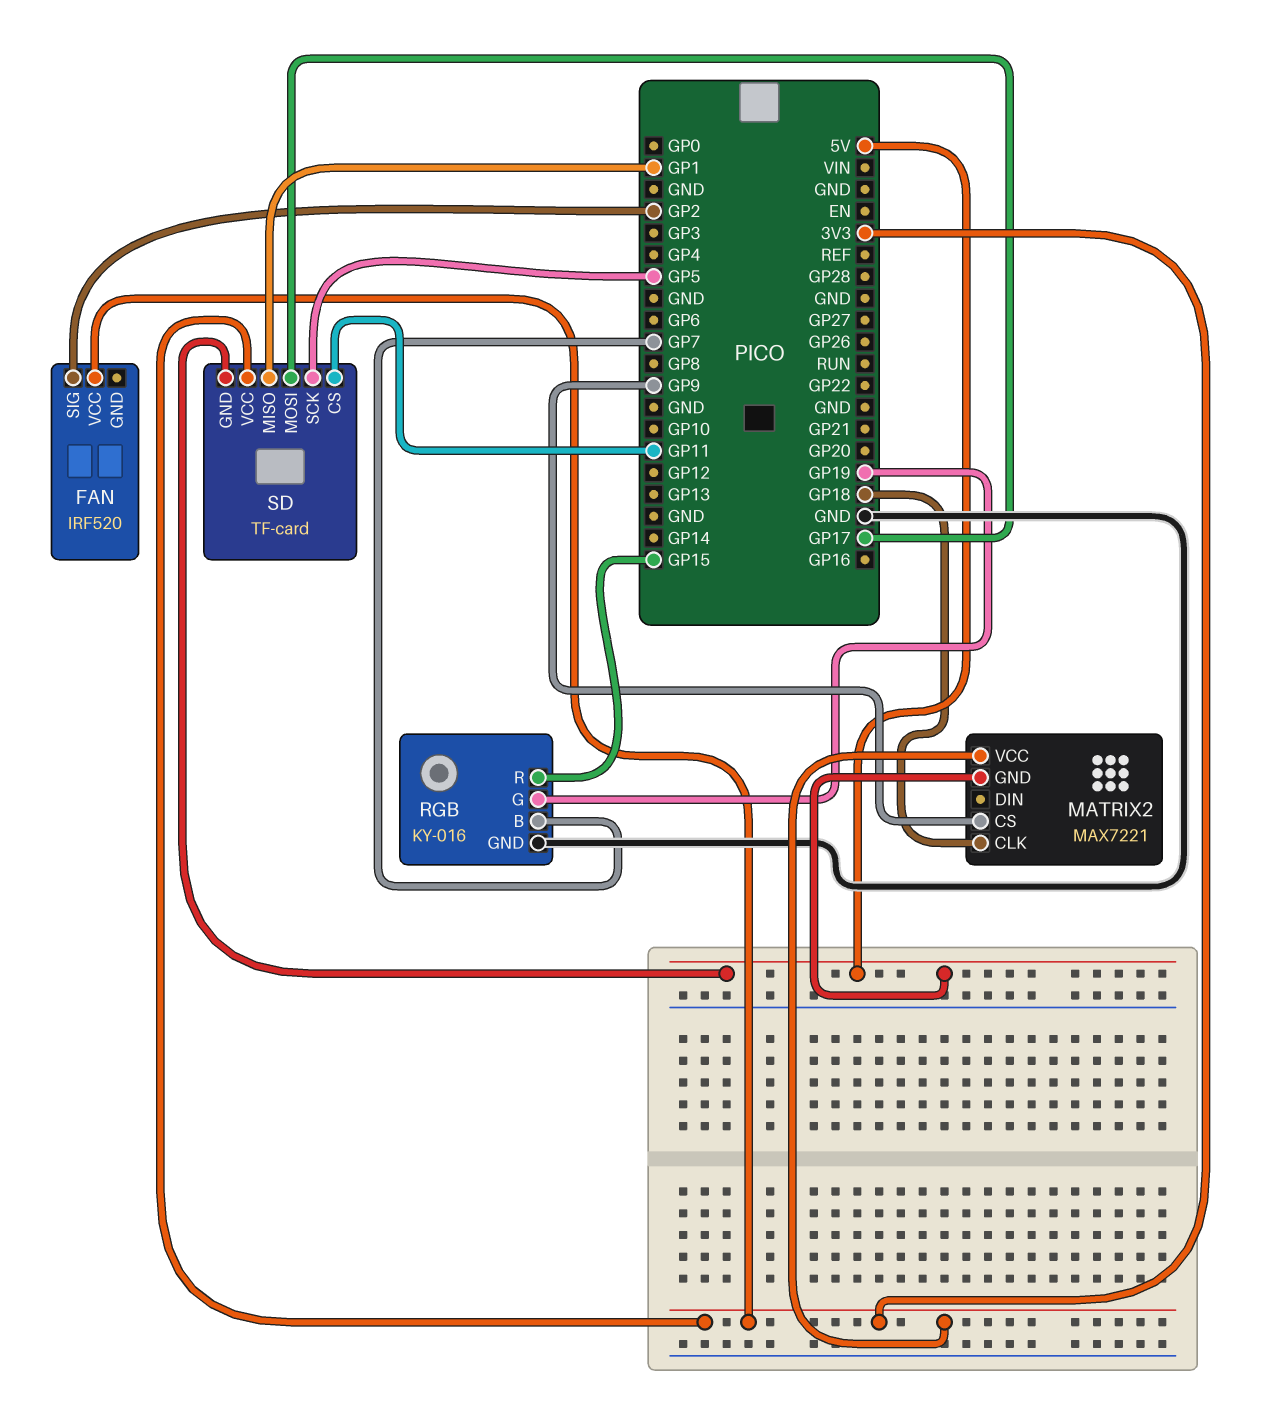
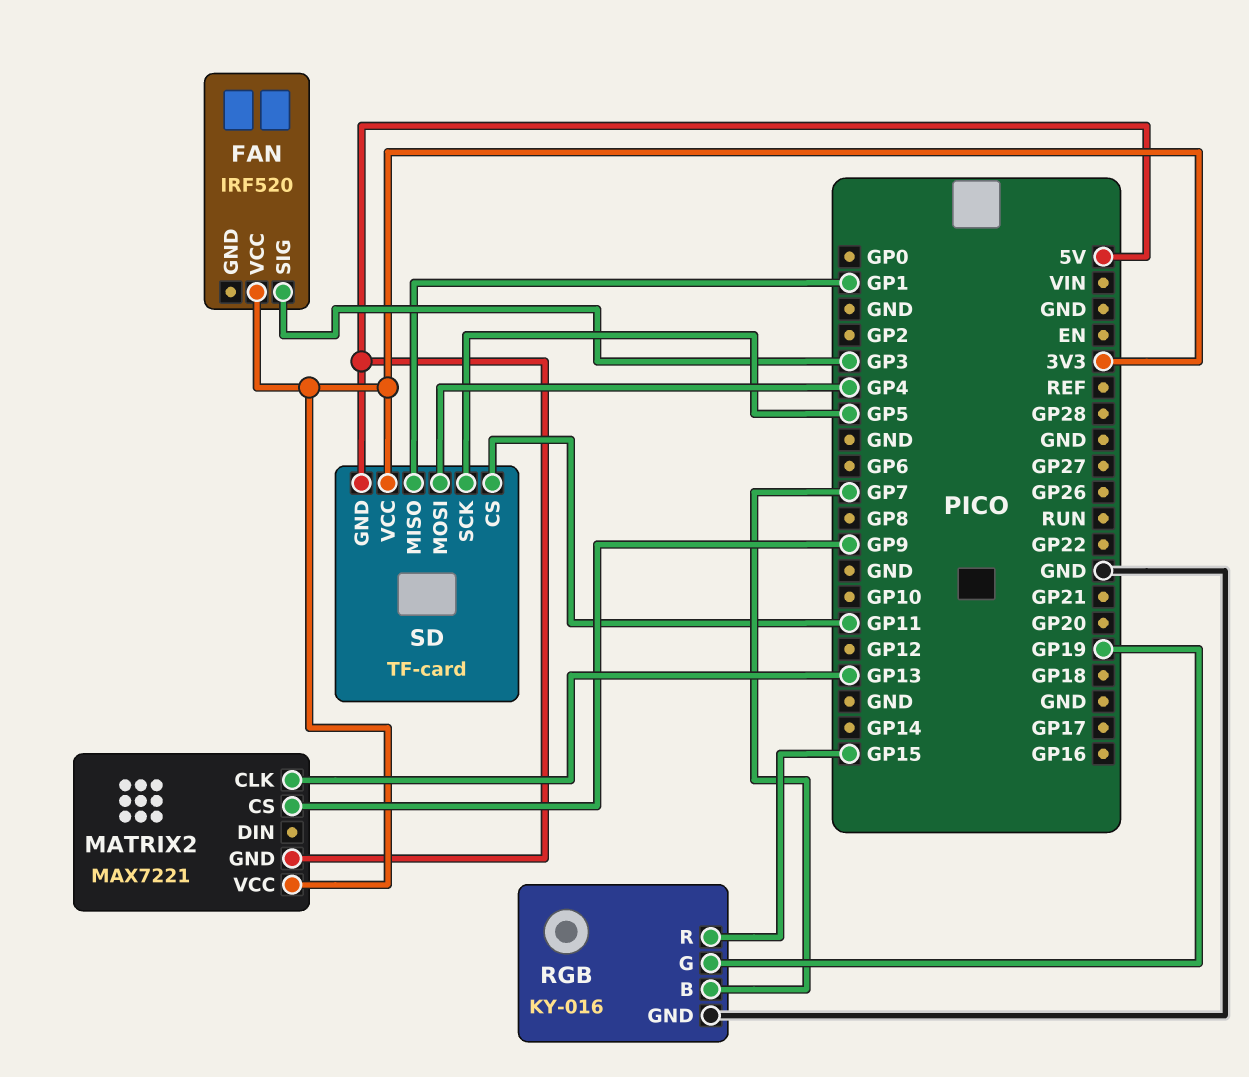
FAN pin SIG: GP2 -> GP3
MATRIX2 pin CLK: GP18 -> GP13
SD pin MOSI: GP17 -> GP4

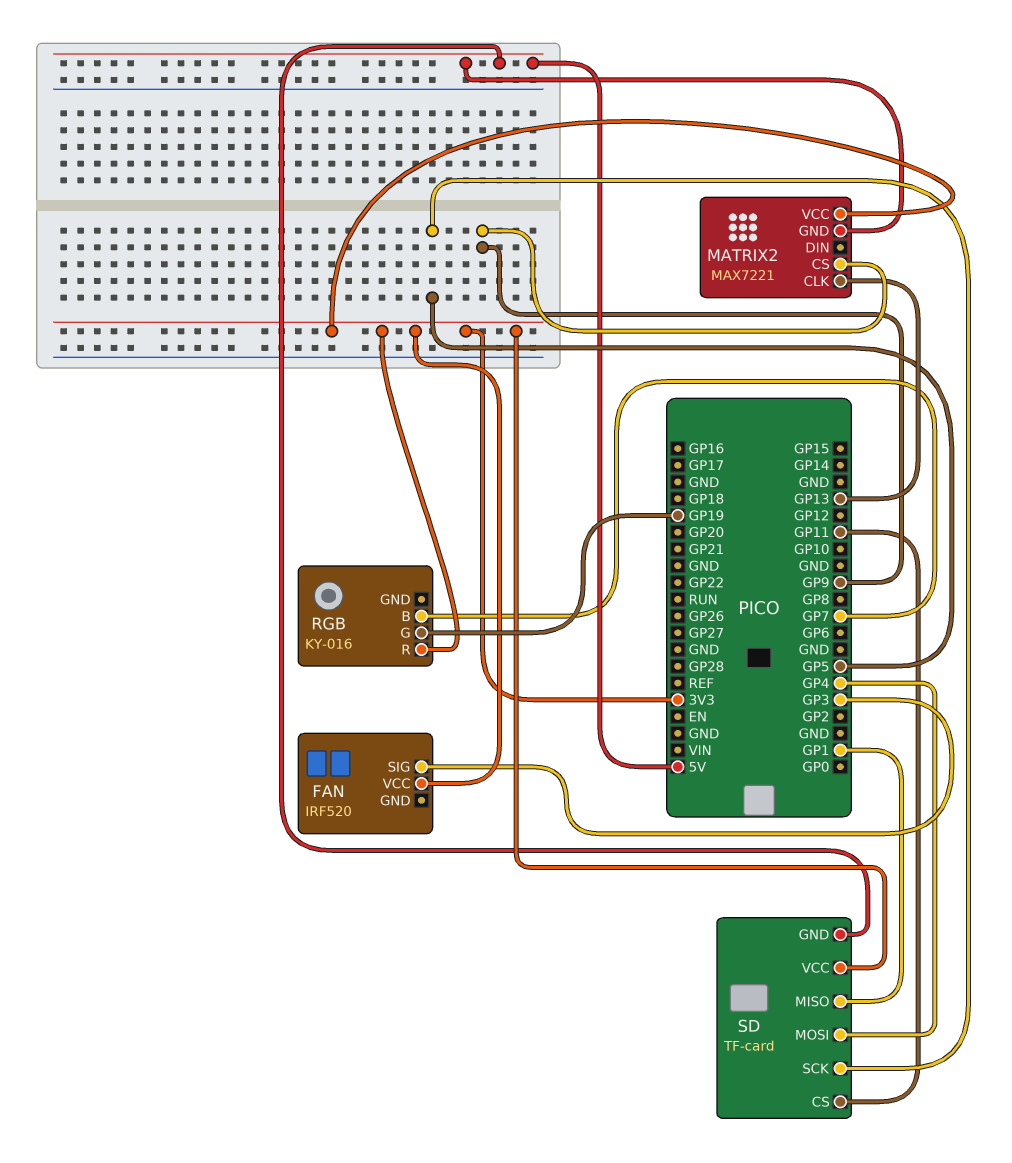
RGB pin GND: GND -> none
RGB pin R: GP15 -> 3V3

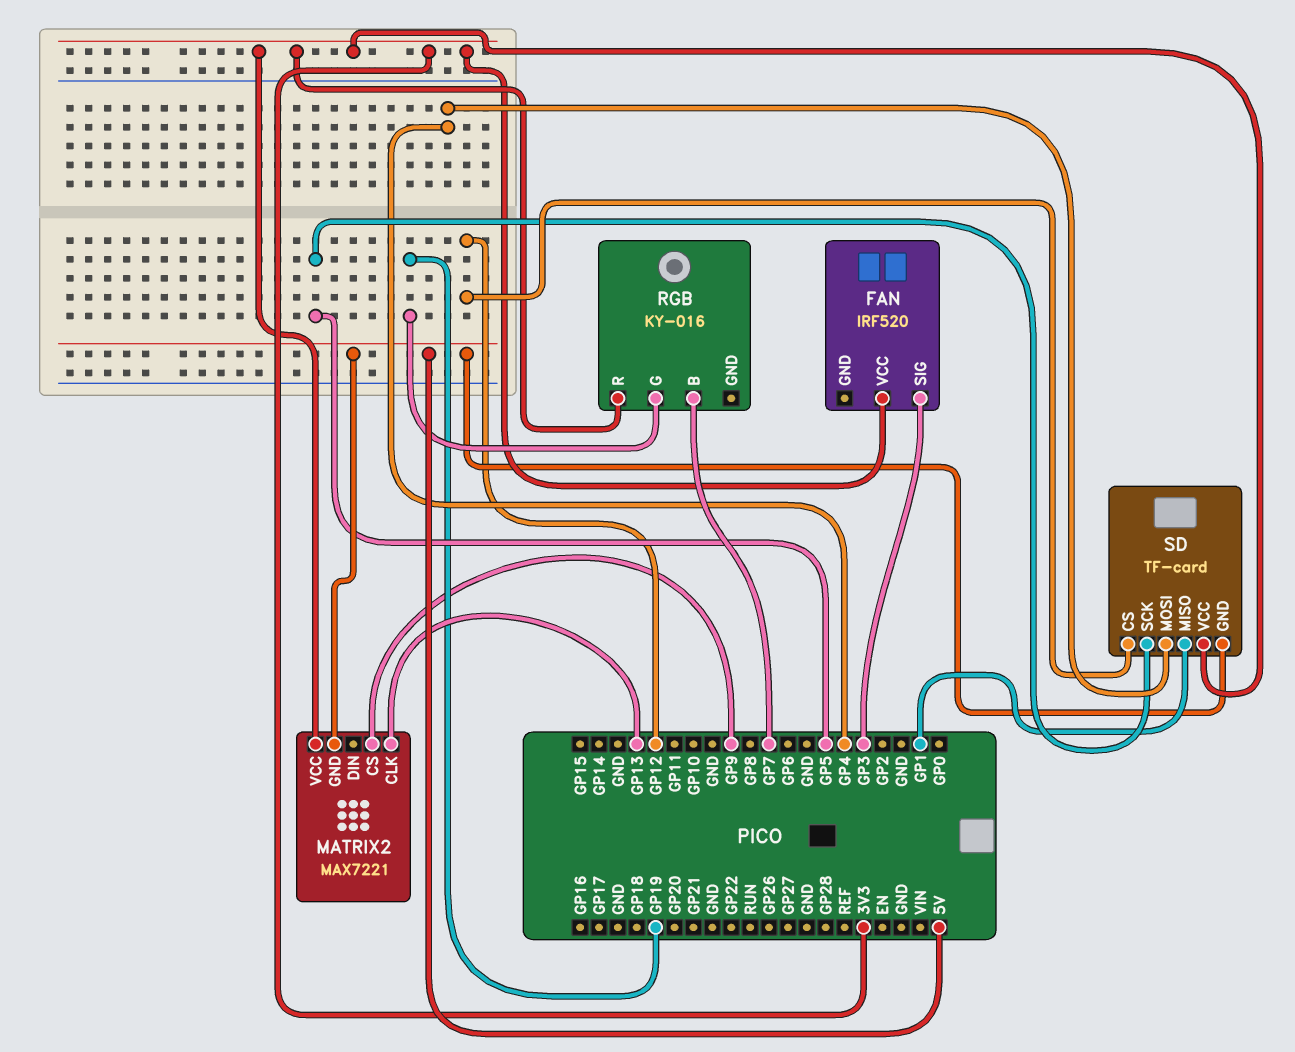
SD pin CS: GP11 -> GP12

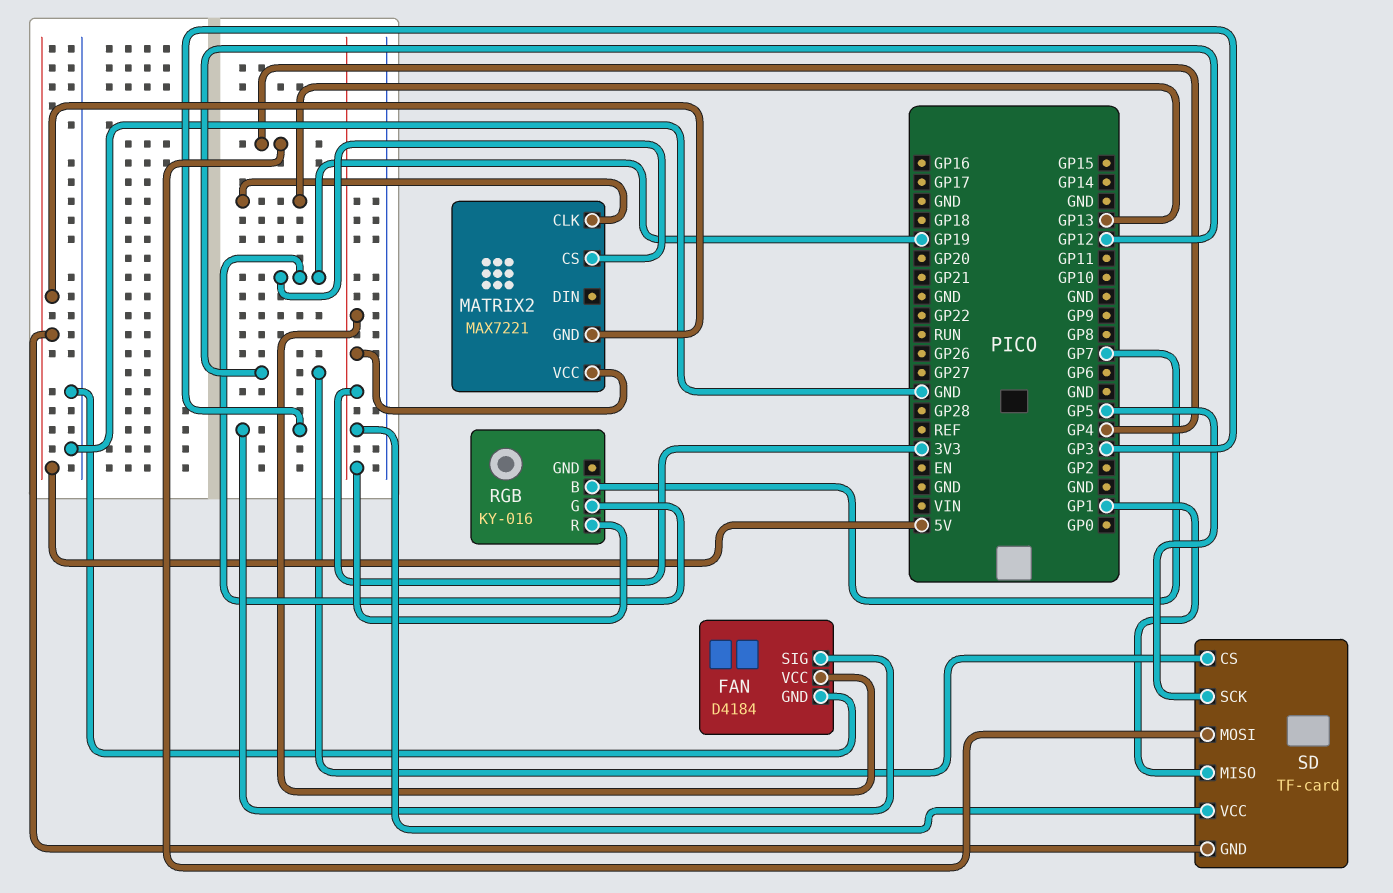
FAN: IRF520 -> D4184
FAN pin GND: none -> GND
MATRIX2 pin CS: GP9 -> GP19

